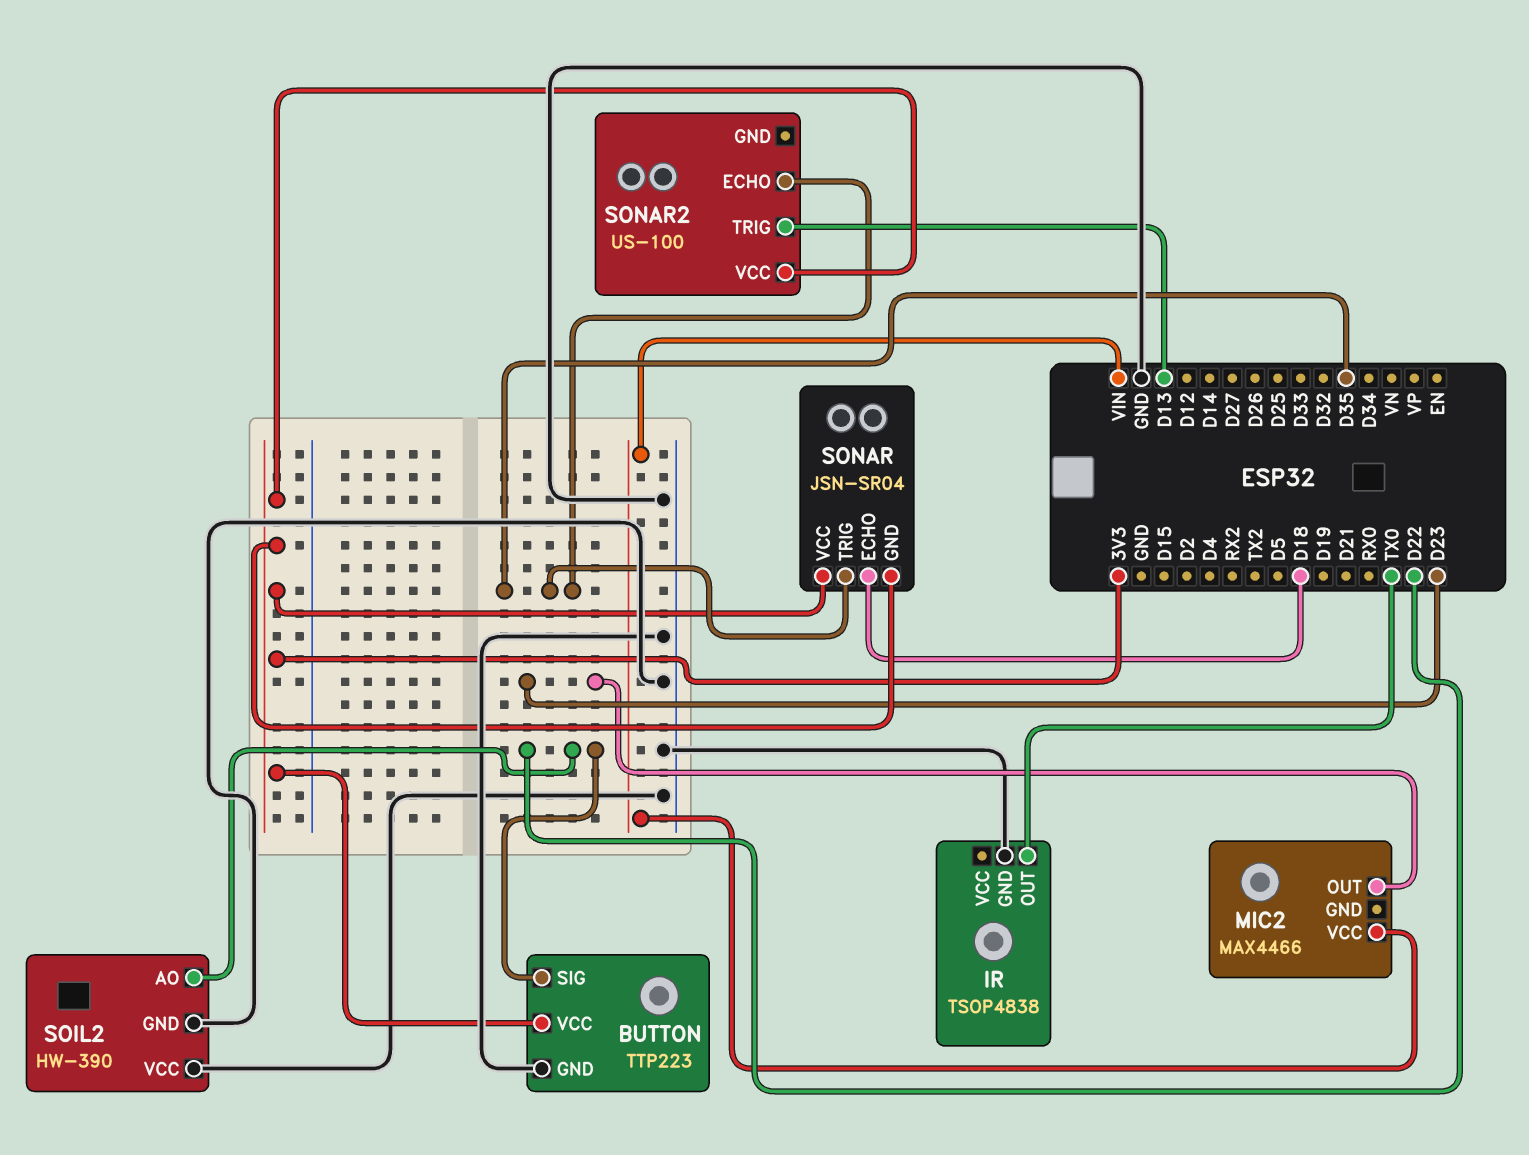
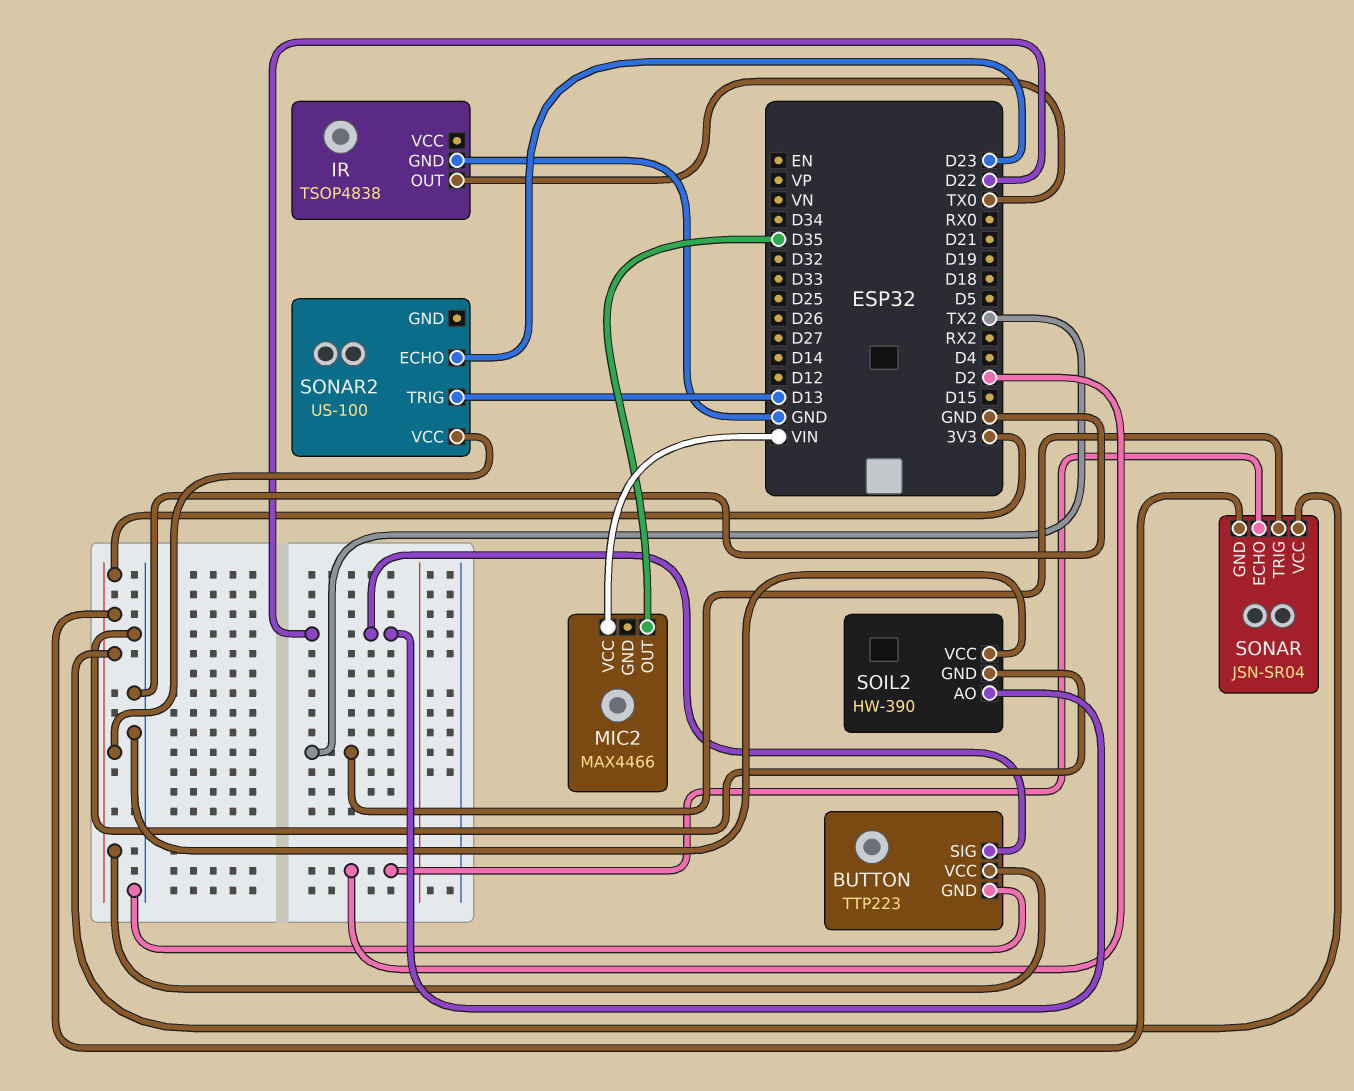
MIC2 pin OUT: D23 -> D35
SONAR pin ECHO: D18 -> D2
SONAR pin TRIG: D35 -> TX2
SONAR2 pin ECHO: D35 -> D23

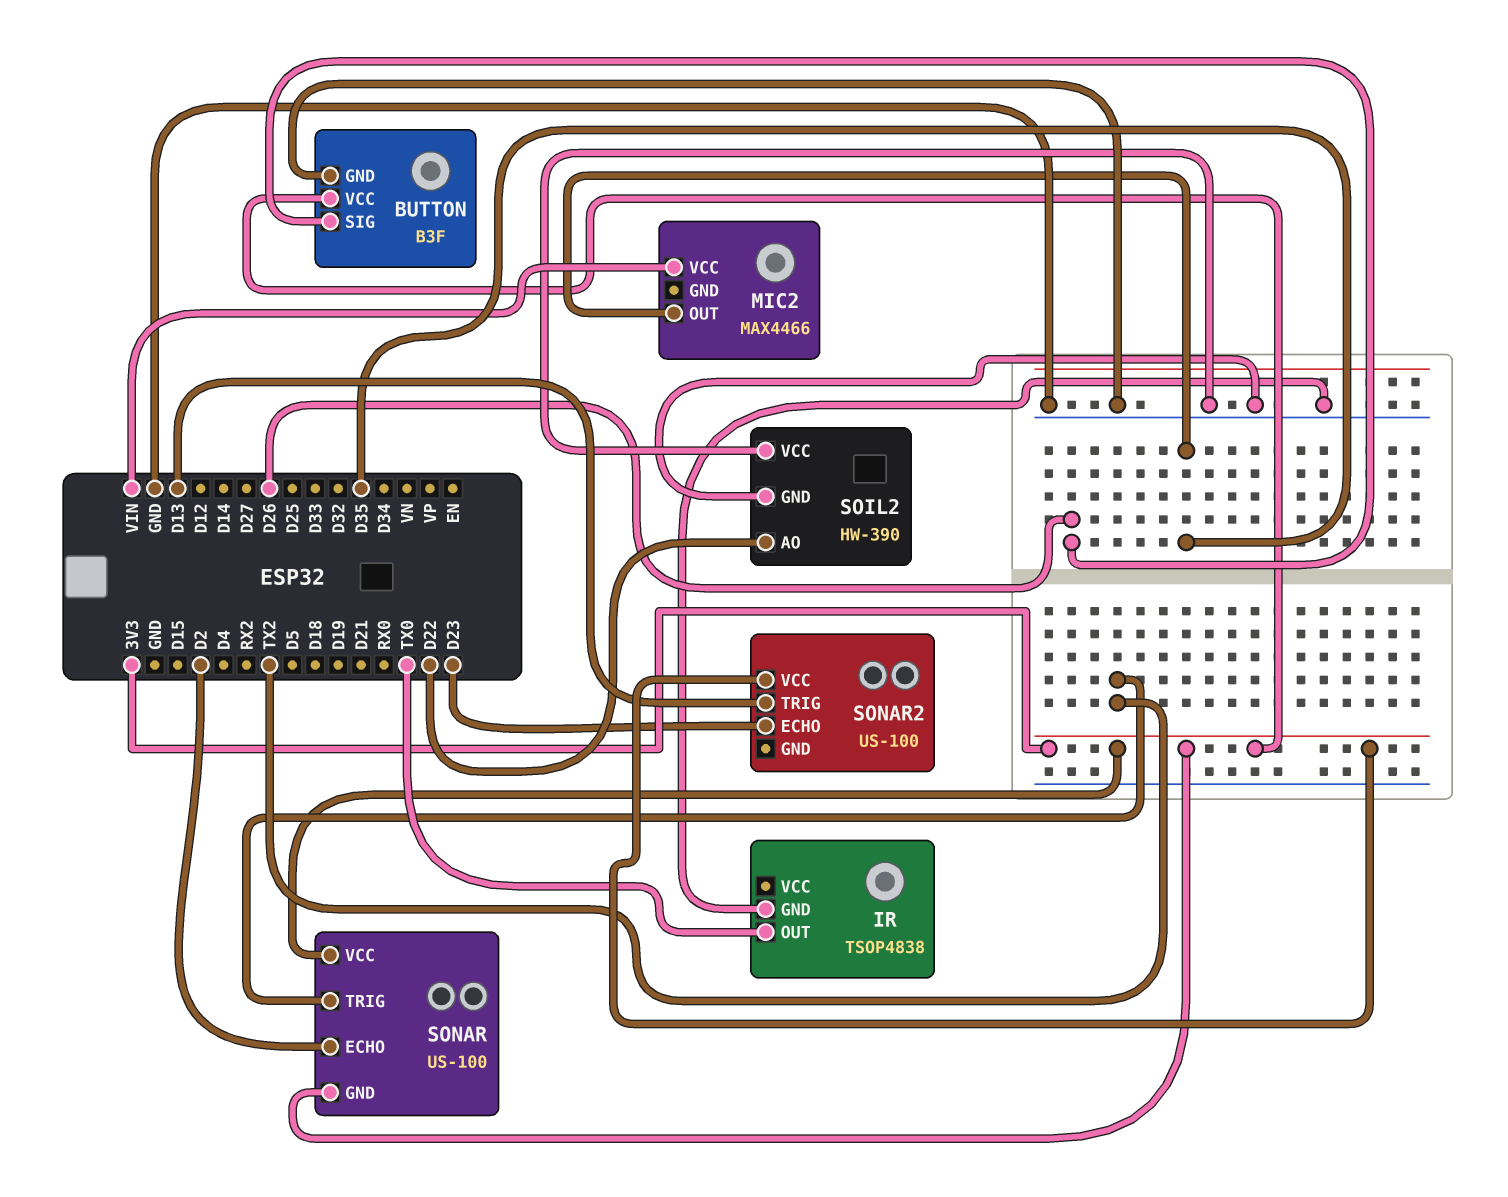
BUTTON: TTP223 -> B3F
BUTTON pin SIG: D22 -> D26
SONAR: JSN-SR04 -> US-100

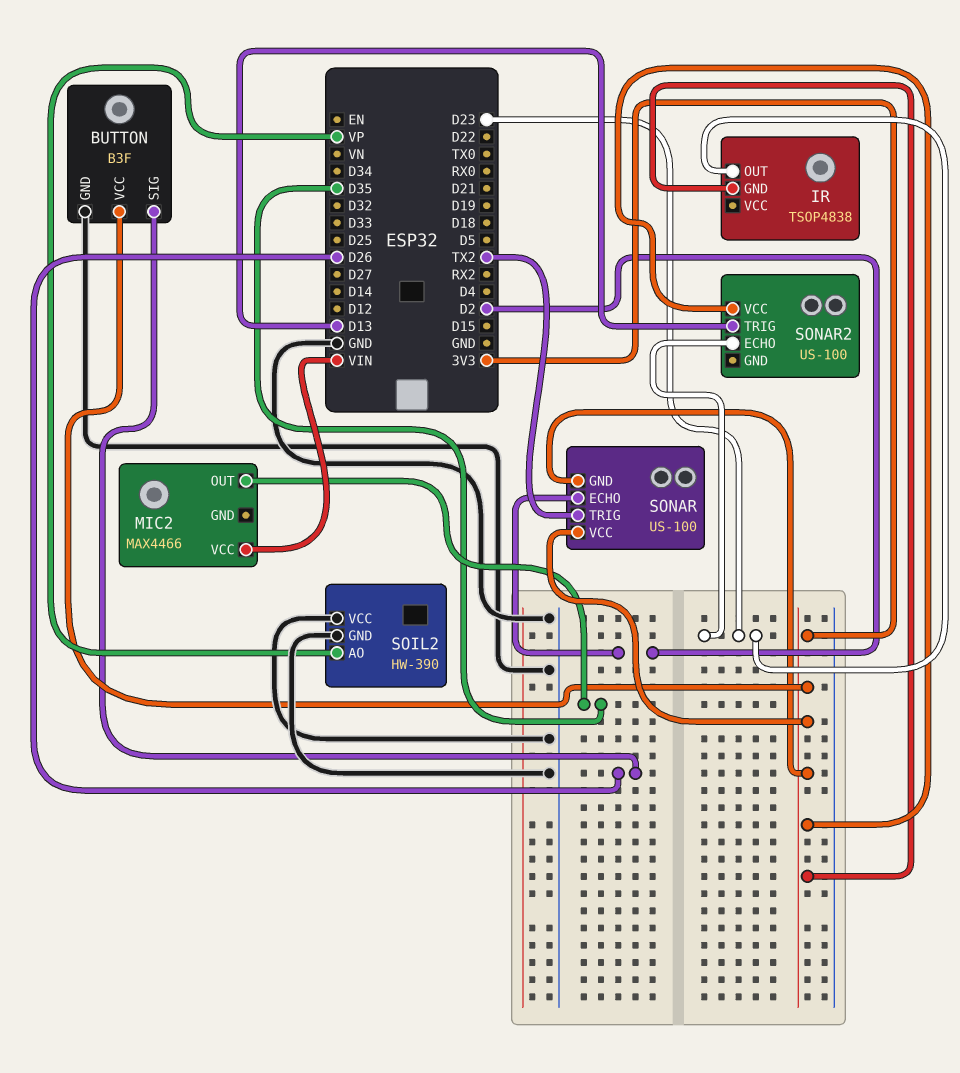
IR pin GND: GND -> 3V3
IR pin OUT: TX0 -> D23
SOIL2 pin AO: D22 -> VP

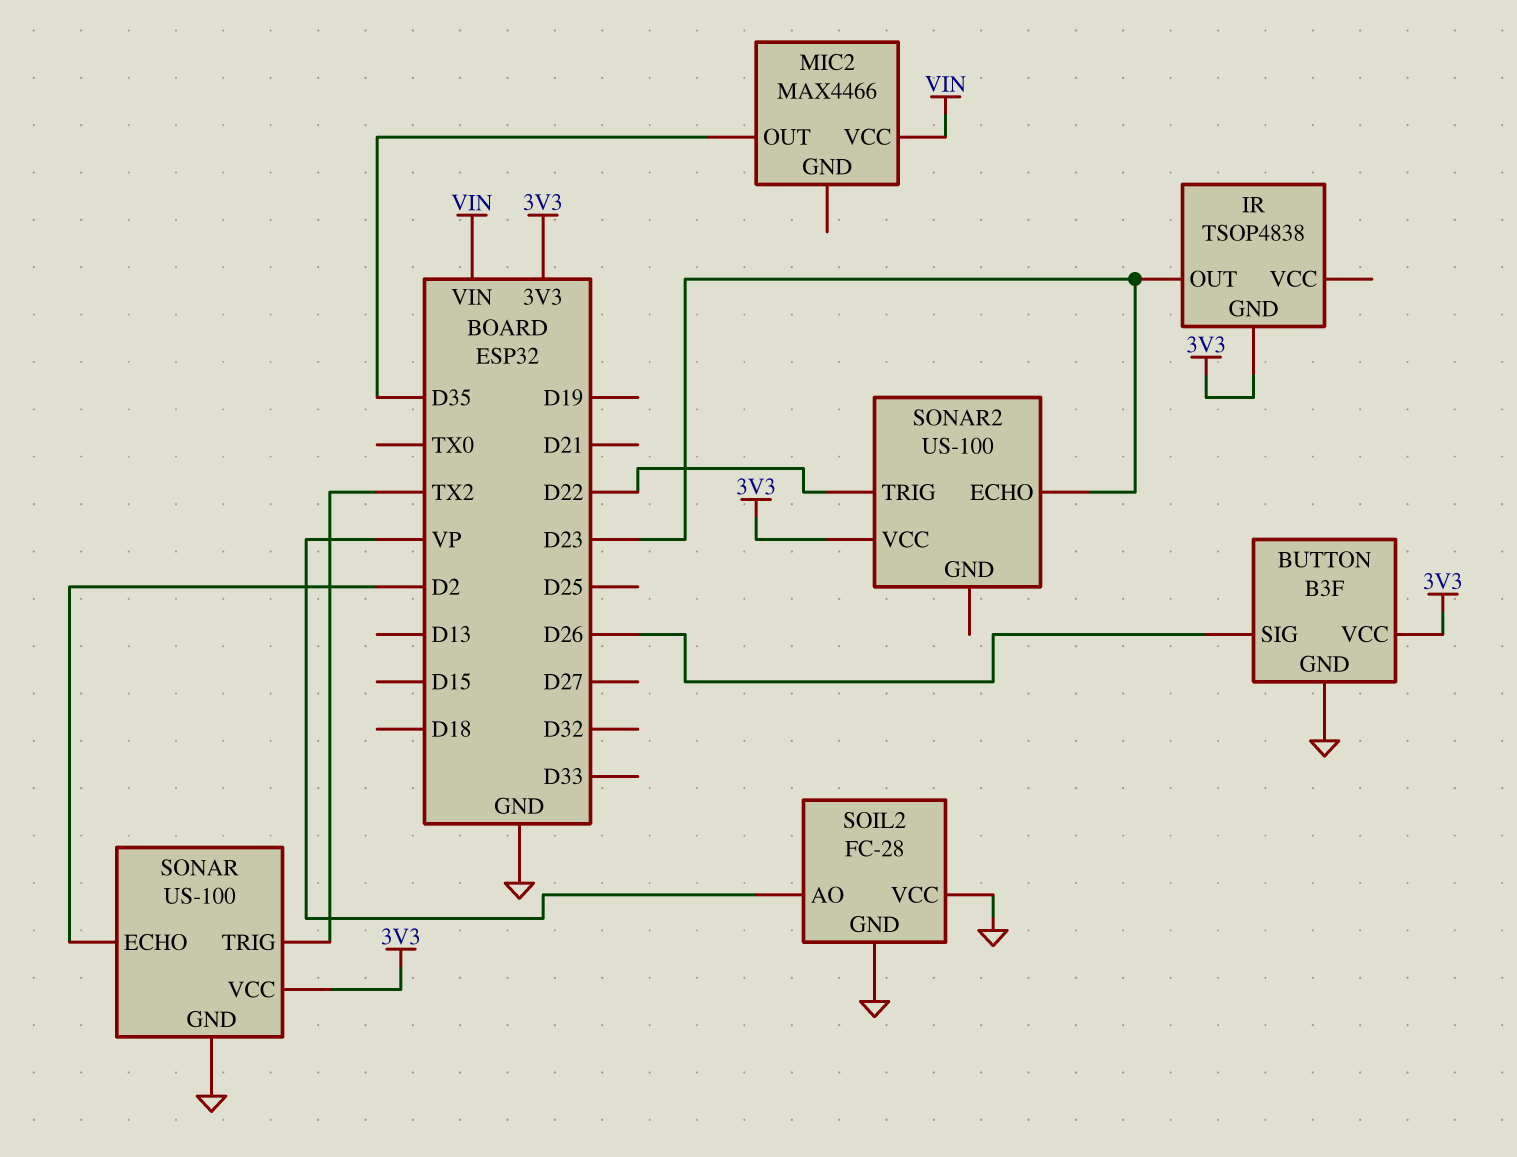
SOIL2: HW-390 -> FC-28
SONAR pin GND: 3V3 -> GND
SONAR2 pin TRIG: D13 -> D22

